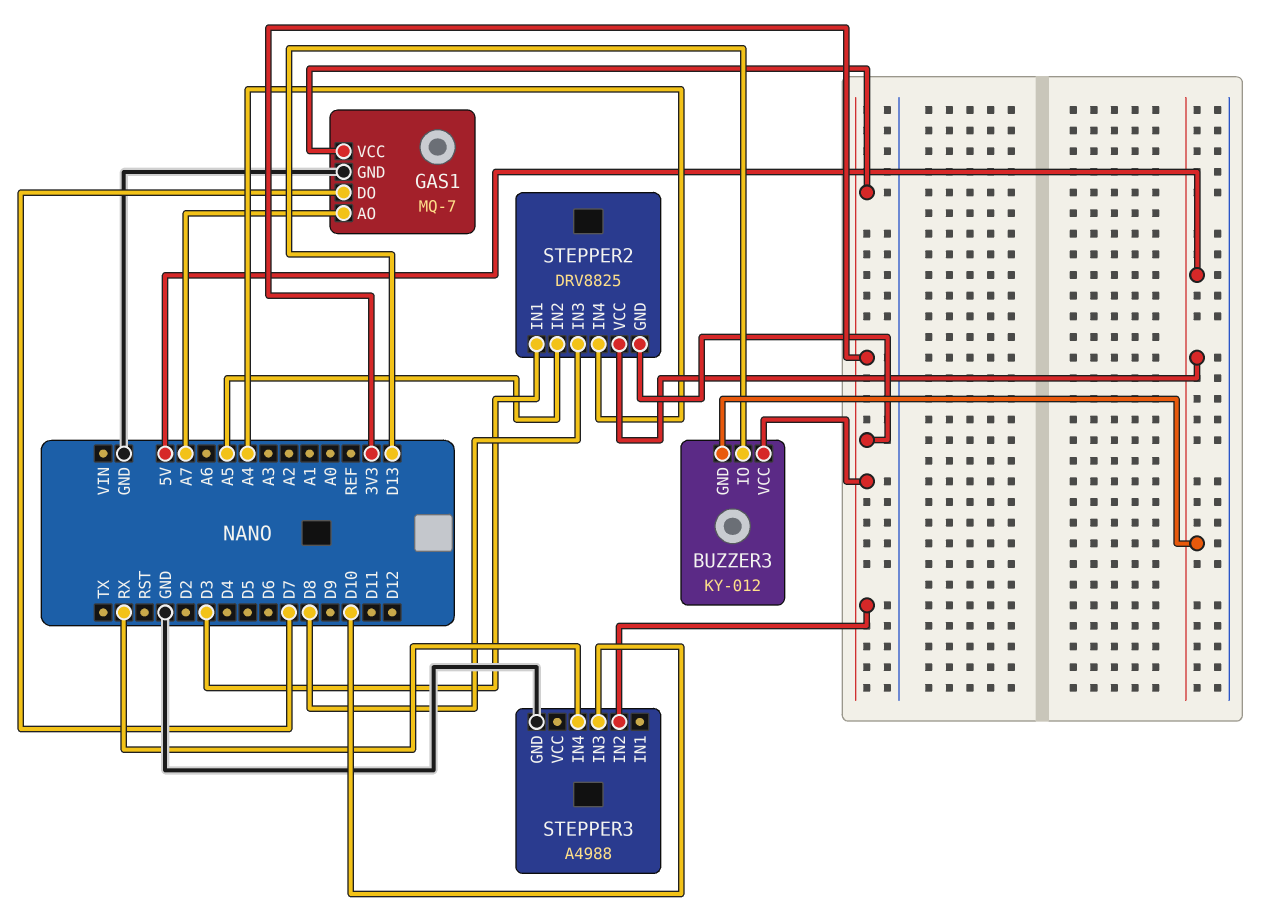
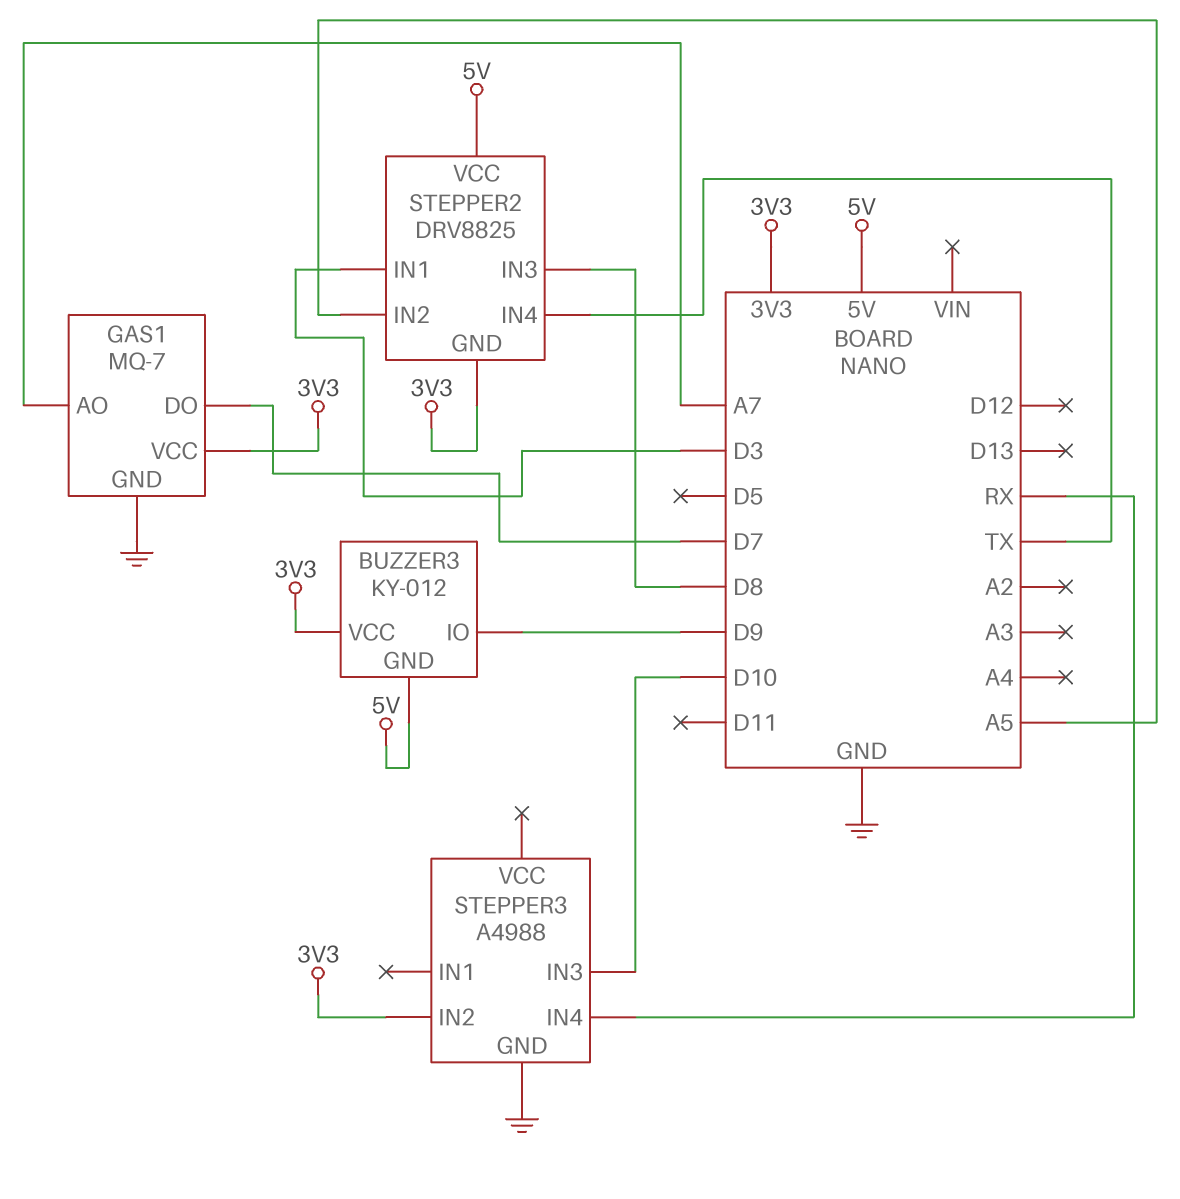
BUZZER3 pin IO: D13 -> D9
STEPPER2 pin IN4: A4 -> TX

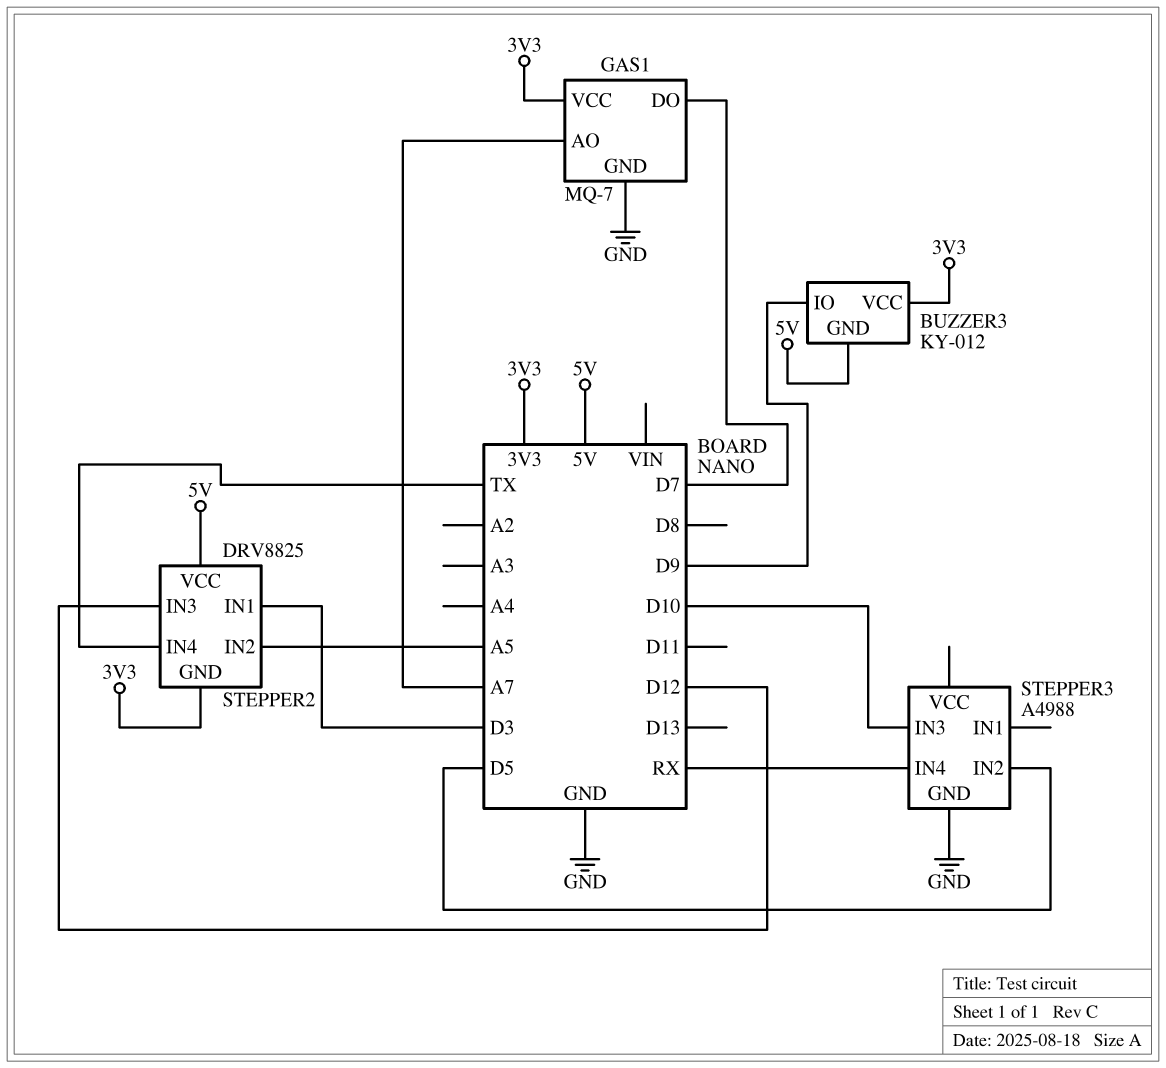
STEPPER2 pin IN3: D8 -> D12
STEPPER3 pin IN2: 3V3 -> D5

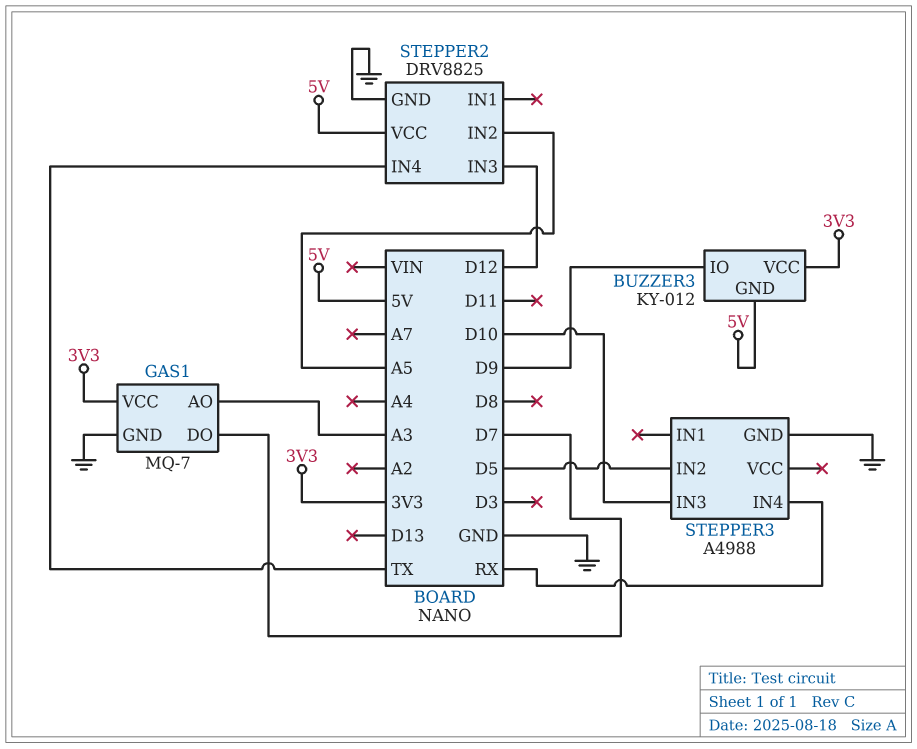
GAS1 pin AO: A7 -> A3
STEPPER2 pin GND: 3V3 -> GND
STEPPER2 pin IN1: D3 -> none

